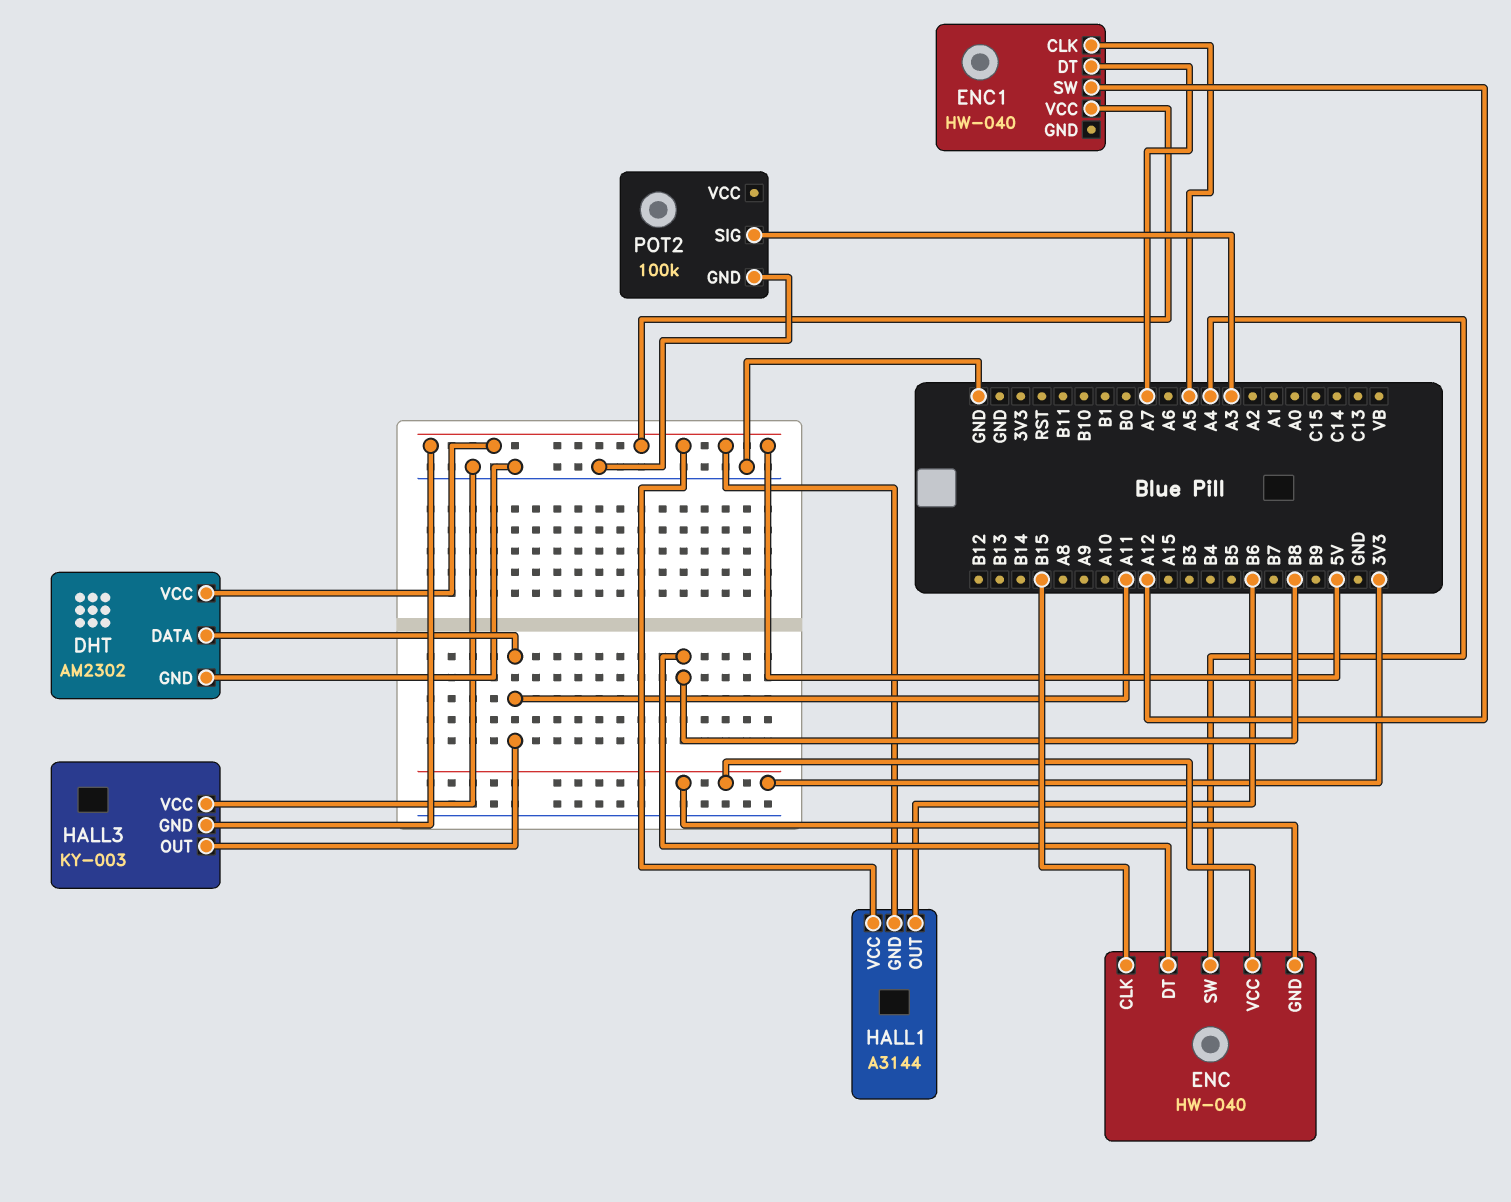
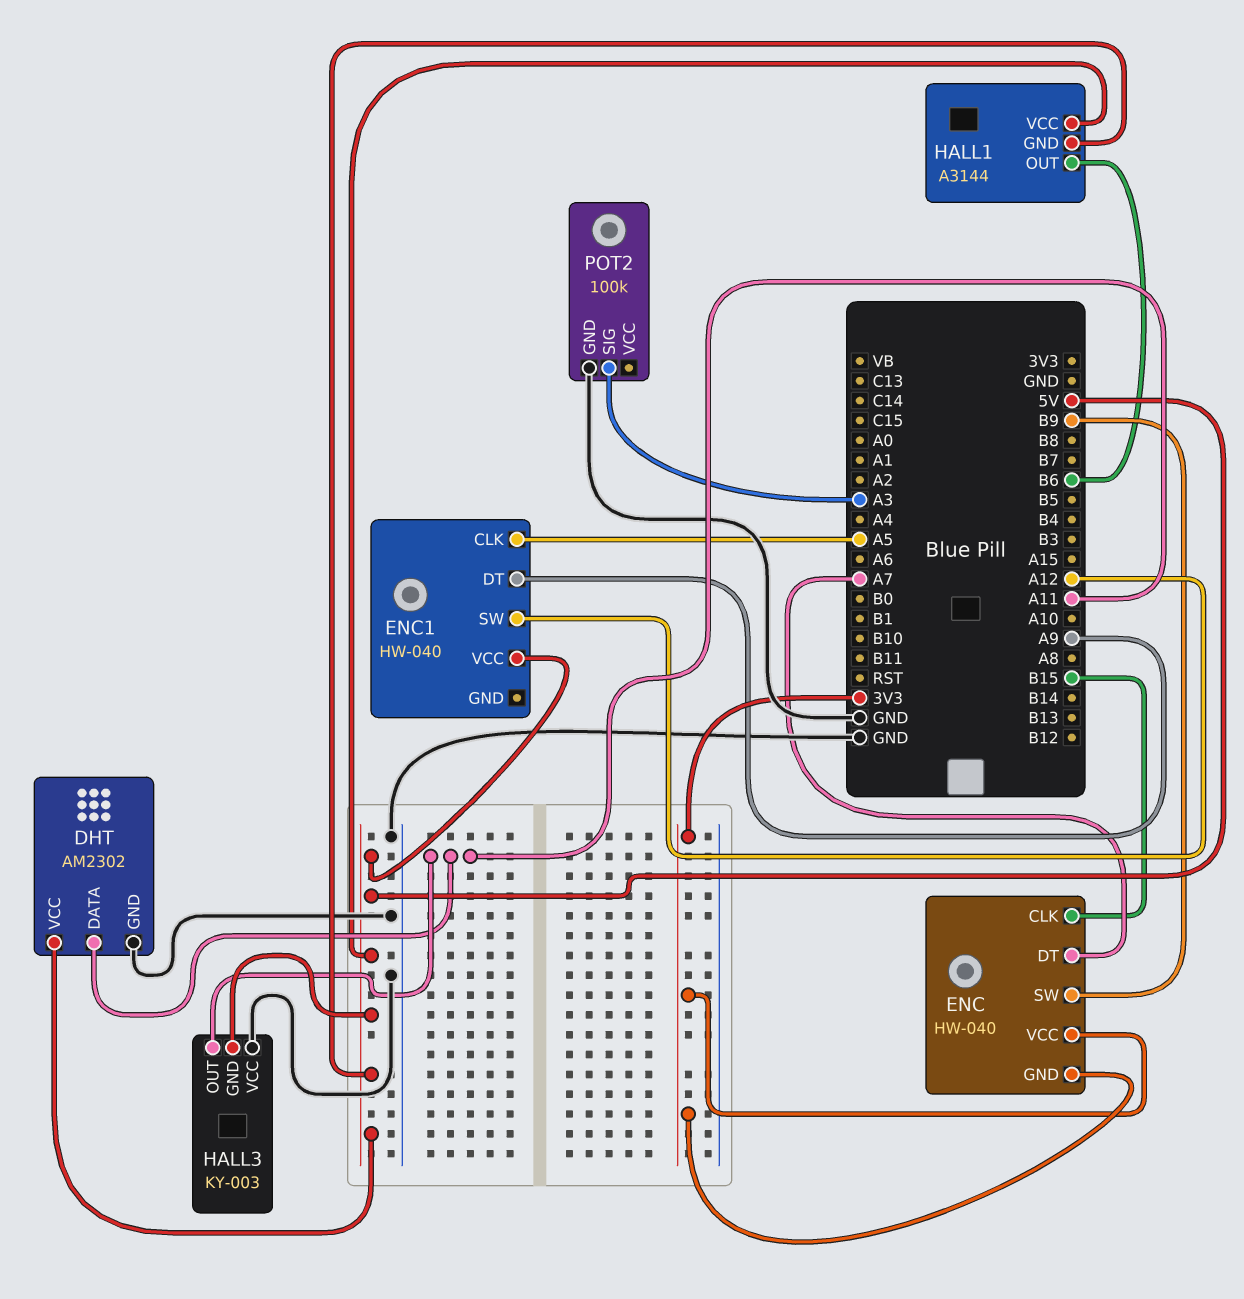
ENC pin DT: B8 -> A7
ENC pin SW: A4 -> B9
ENC1 pin DT: A7 -> A9

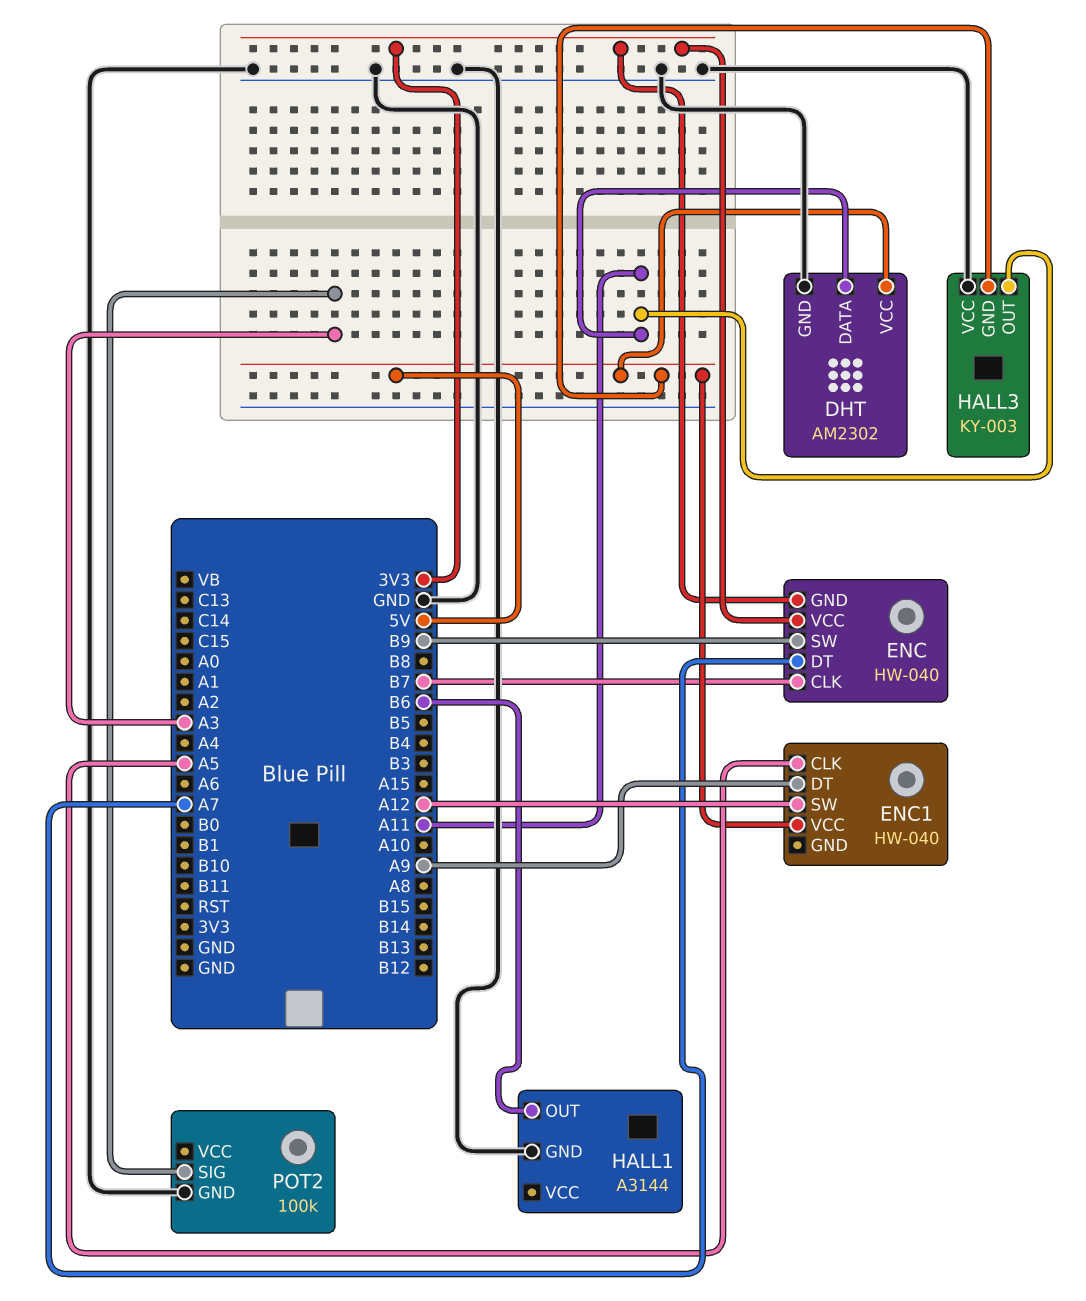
ENC pin CLK: B15 -> B7
HALL1 pin GND: 5V -> GND
HALL1 pin VCC: 5V -> none

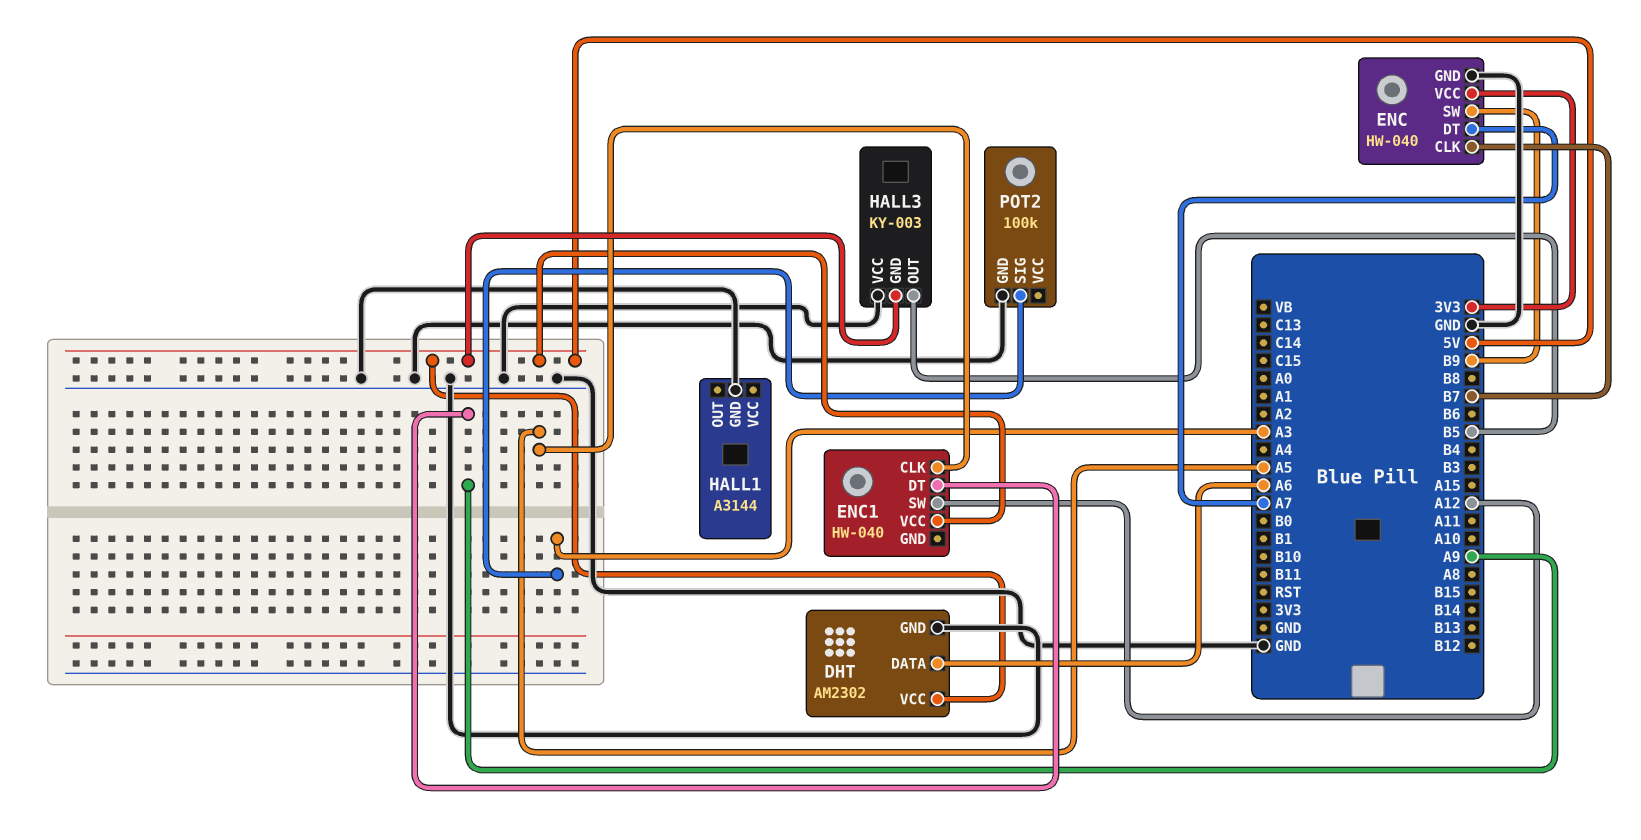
DHT pin DATA: A11 -> A6
ENC pin GND: 3V3 -> GND
HALL1 pin OUT: B6 -> none
HALL3 pin OUT: A11 -> B5

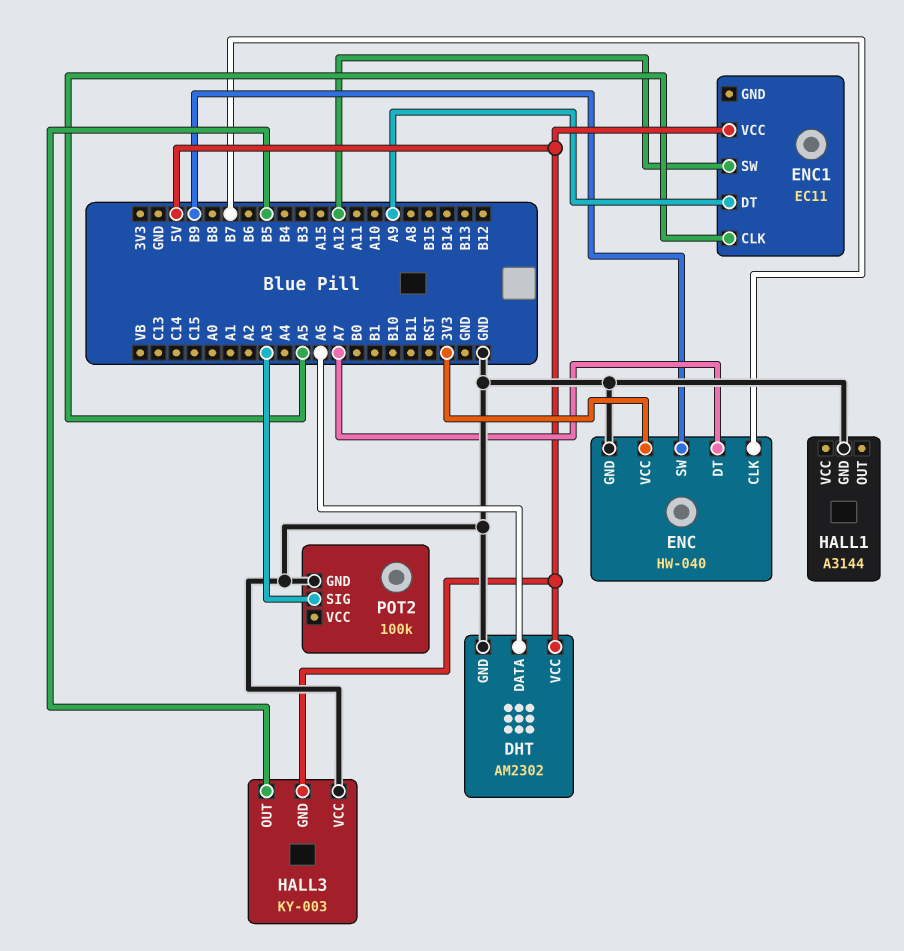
ENC1: HW-040 -> EC11

